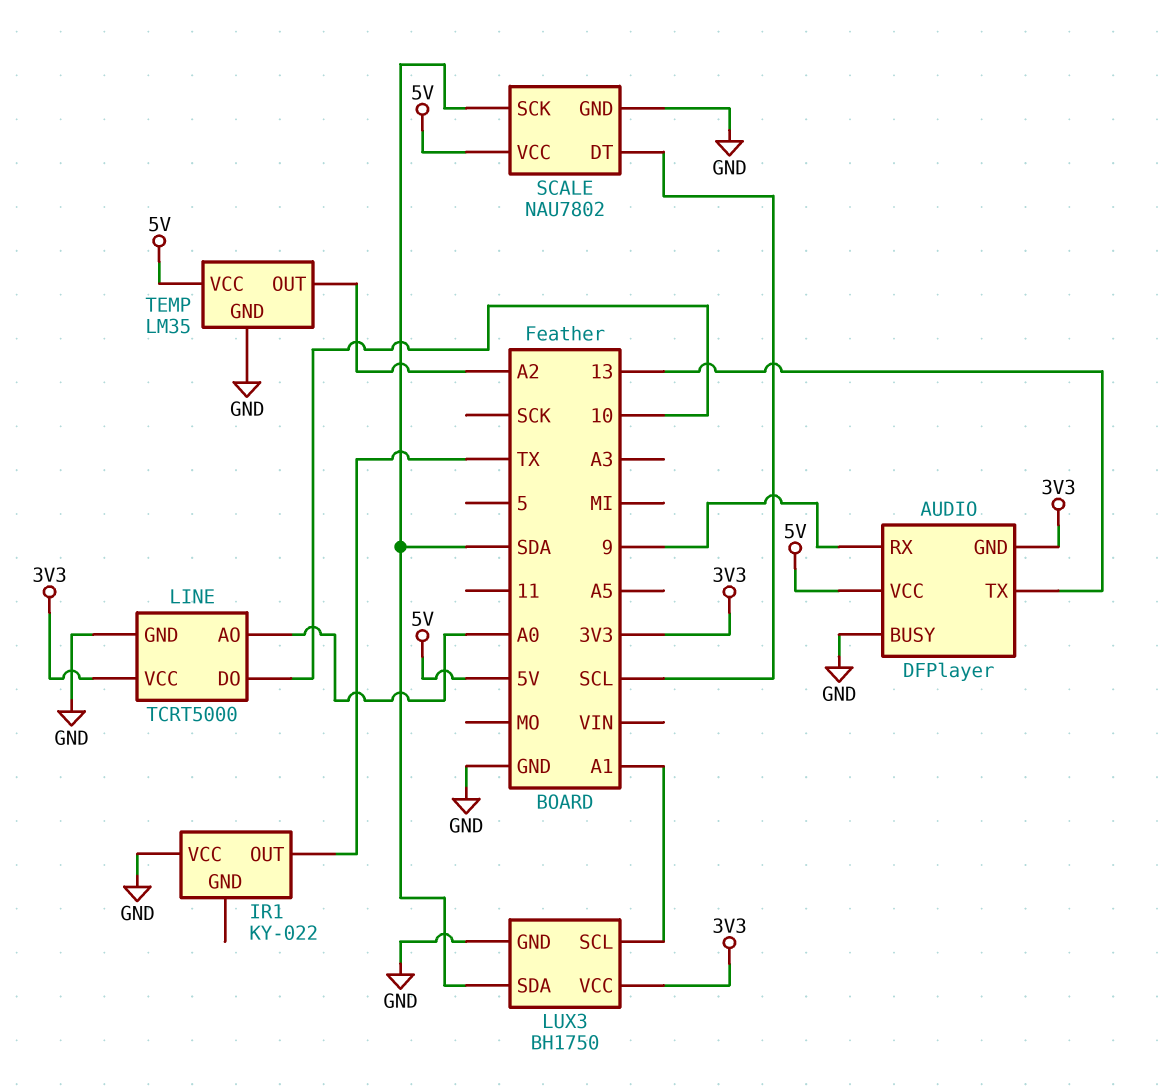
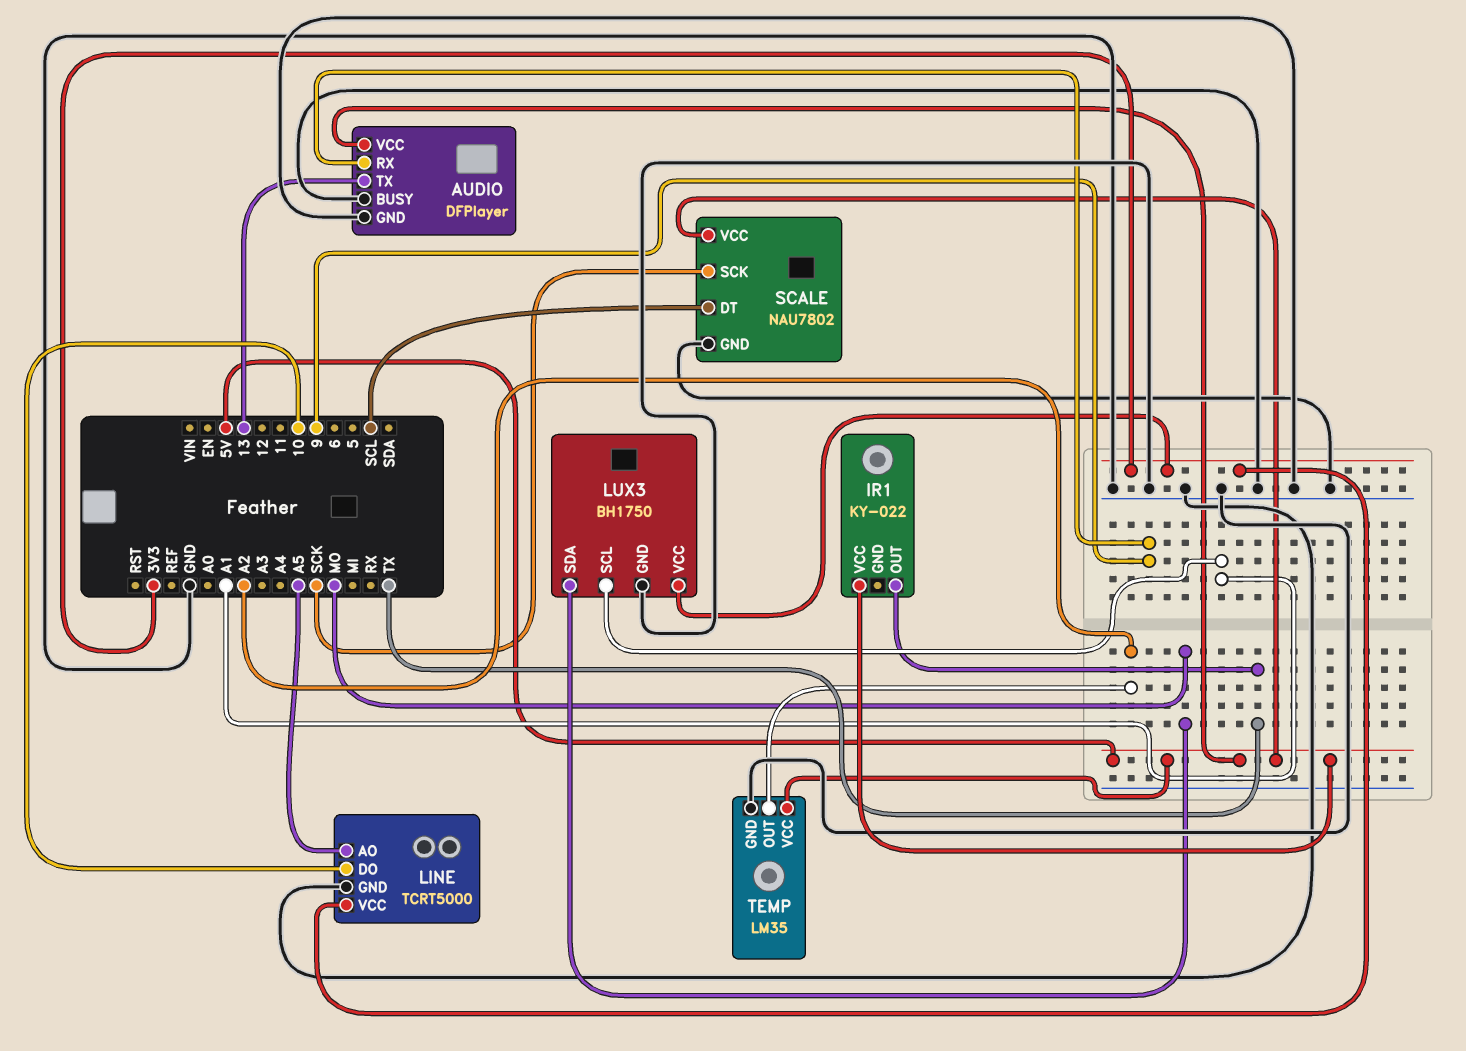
AUDIO pin GND: 3V3 -> GND
IR1 pin VCC: GND -> 5V
LINE pin AO: A0 -> A5
LUX3 pin SDA: SDA -> MO
SCALE pin SCK: SDA -> SCK

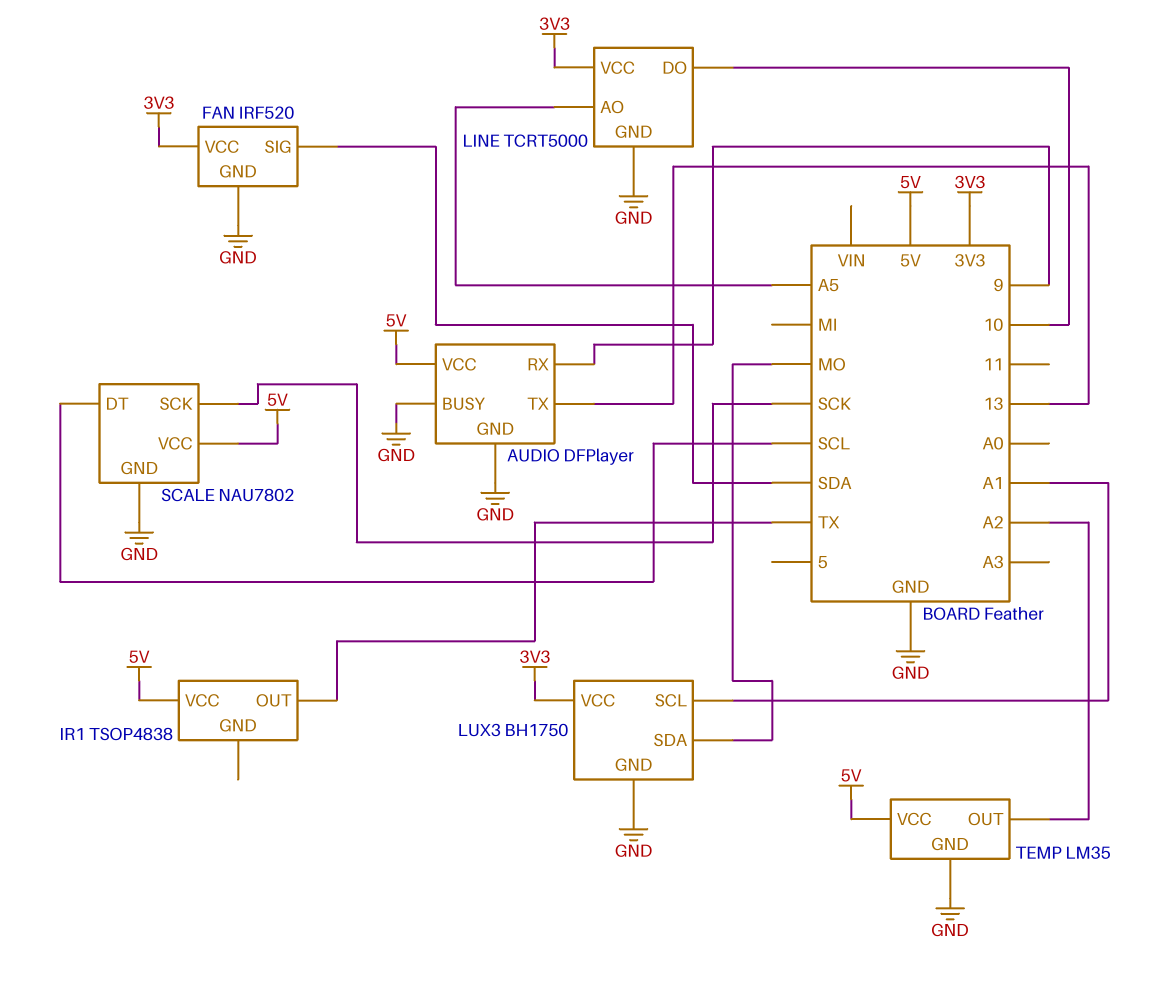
FAN: none -> IRF520
FAN pin GND: none -> GND
FAN pin SIG: none -> SDA
FAN pin VCC: none -> 3V3
IR1: KY-022 -> TSOP4838

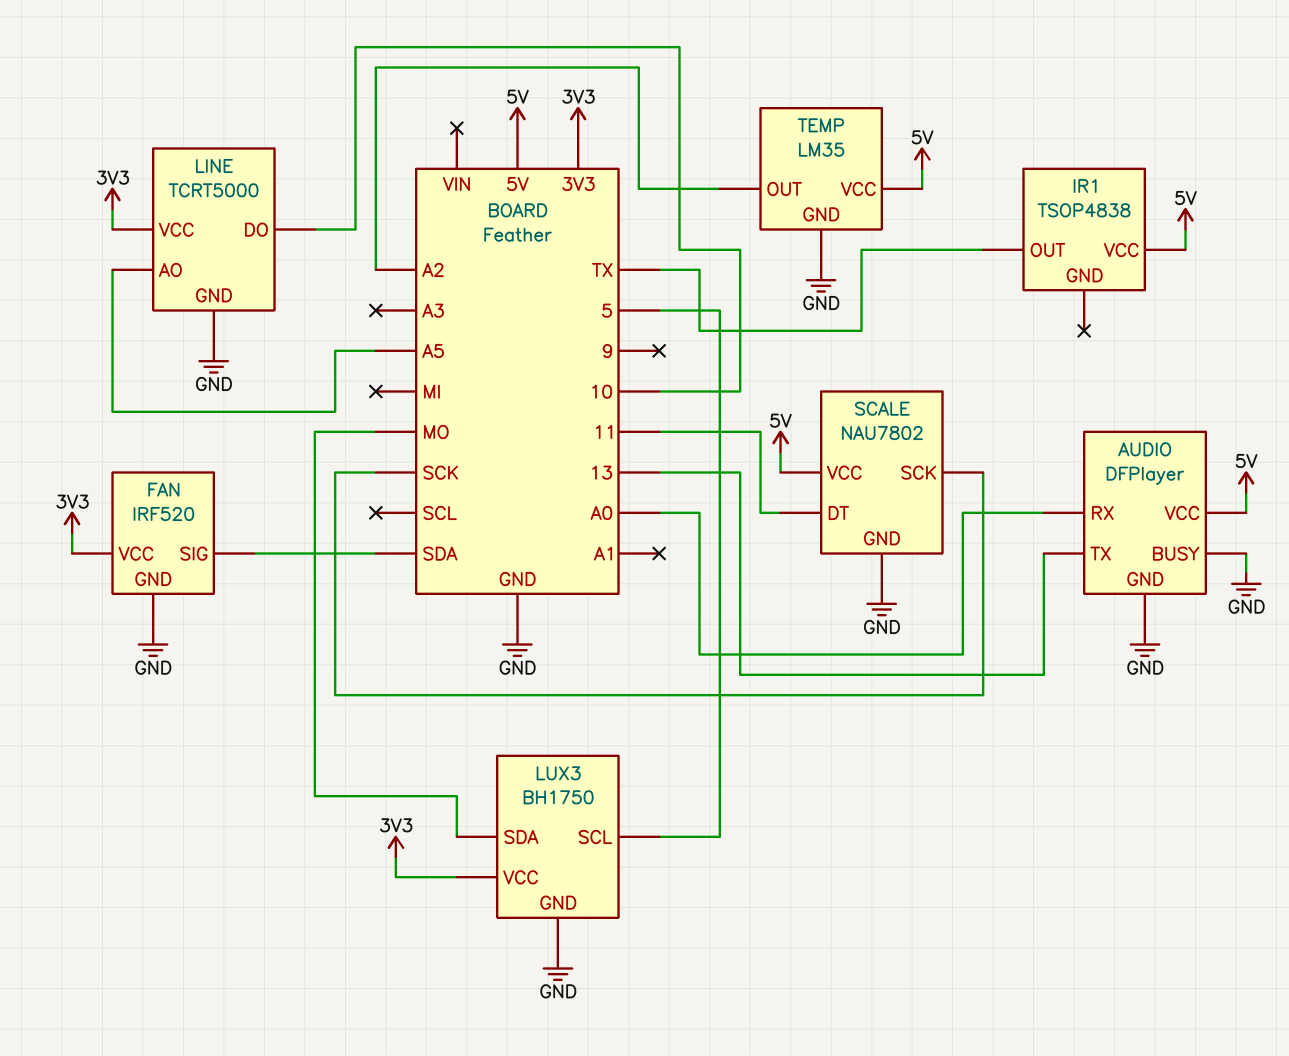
AUDIO pin RX: 9 -> A0
LUX3 pin SCL: A1 -> 5
SCALE pin DT: SCL -> 11

